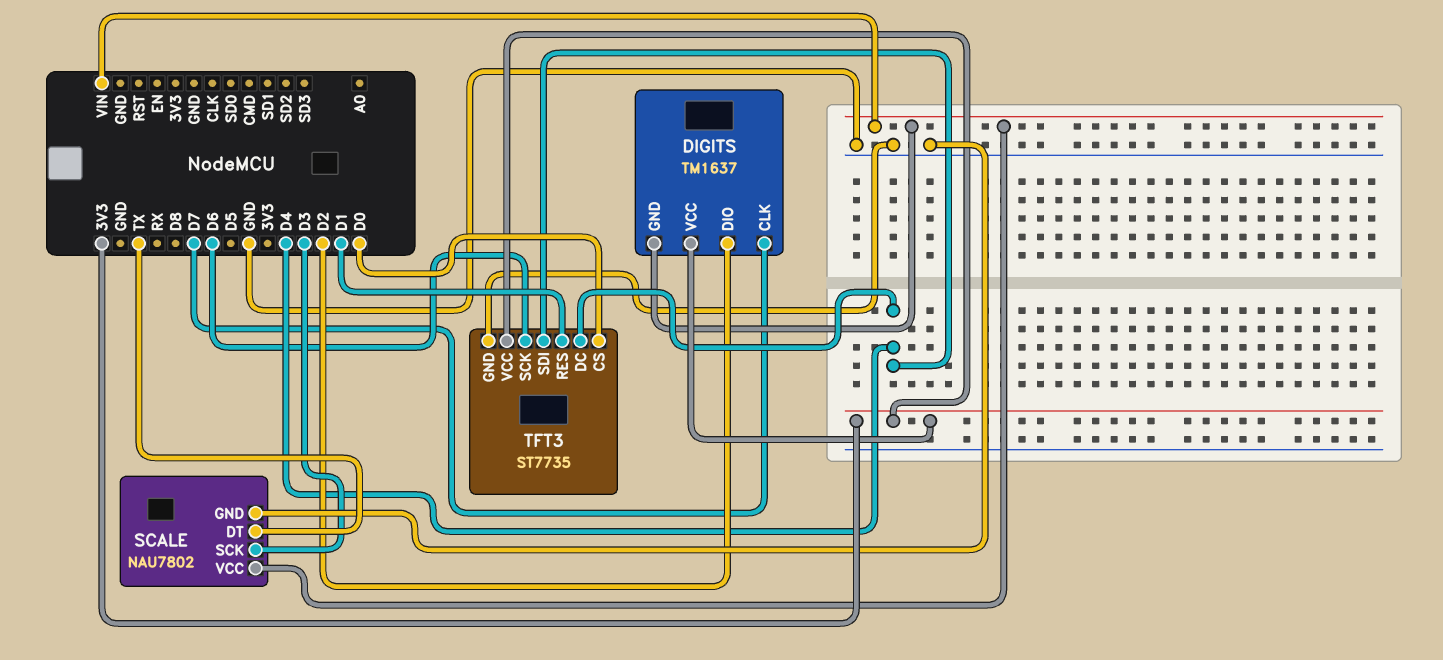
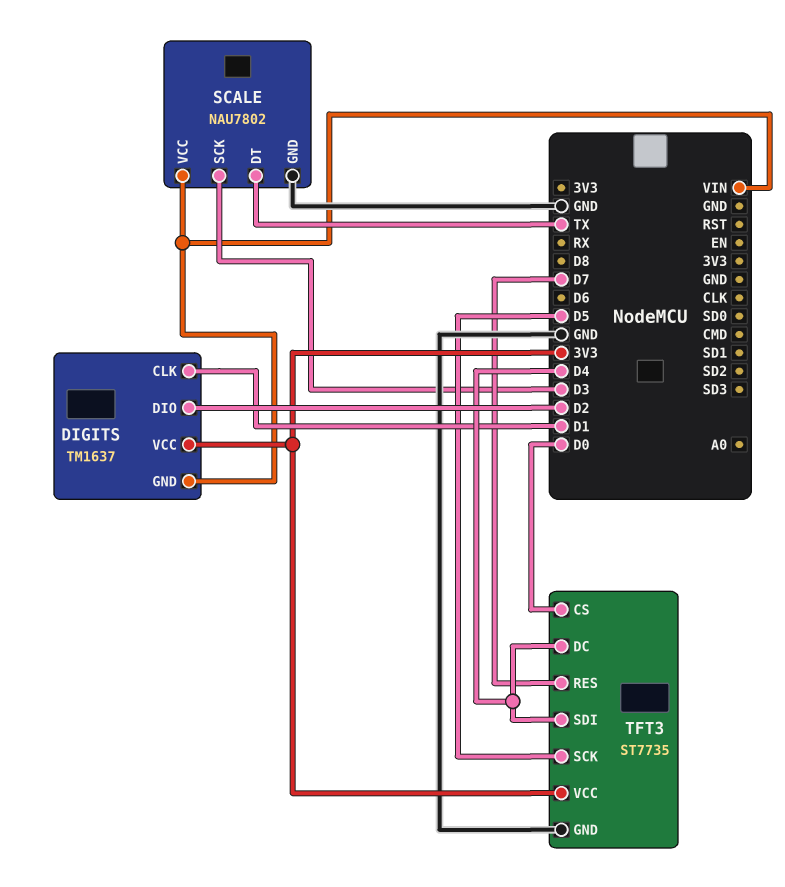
DIGITS pin CLK: D7 -> D1
TFT3 pin RES: D1 -> D7
TFT3 pin SCK: D6 -> D5

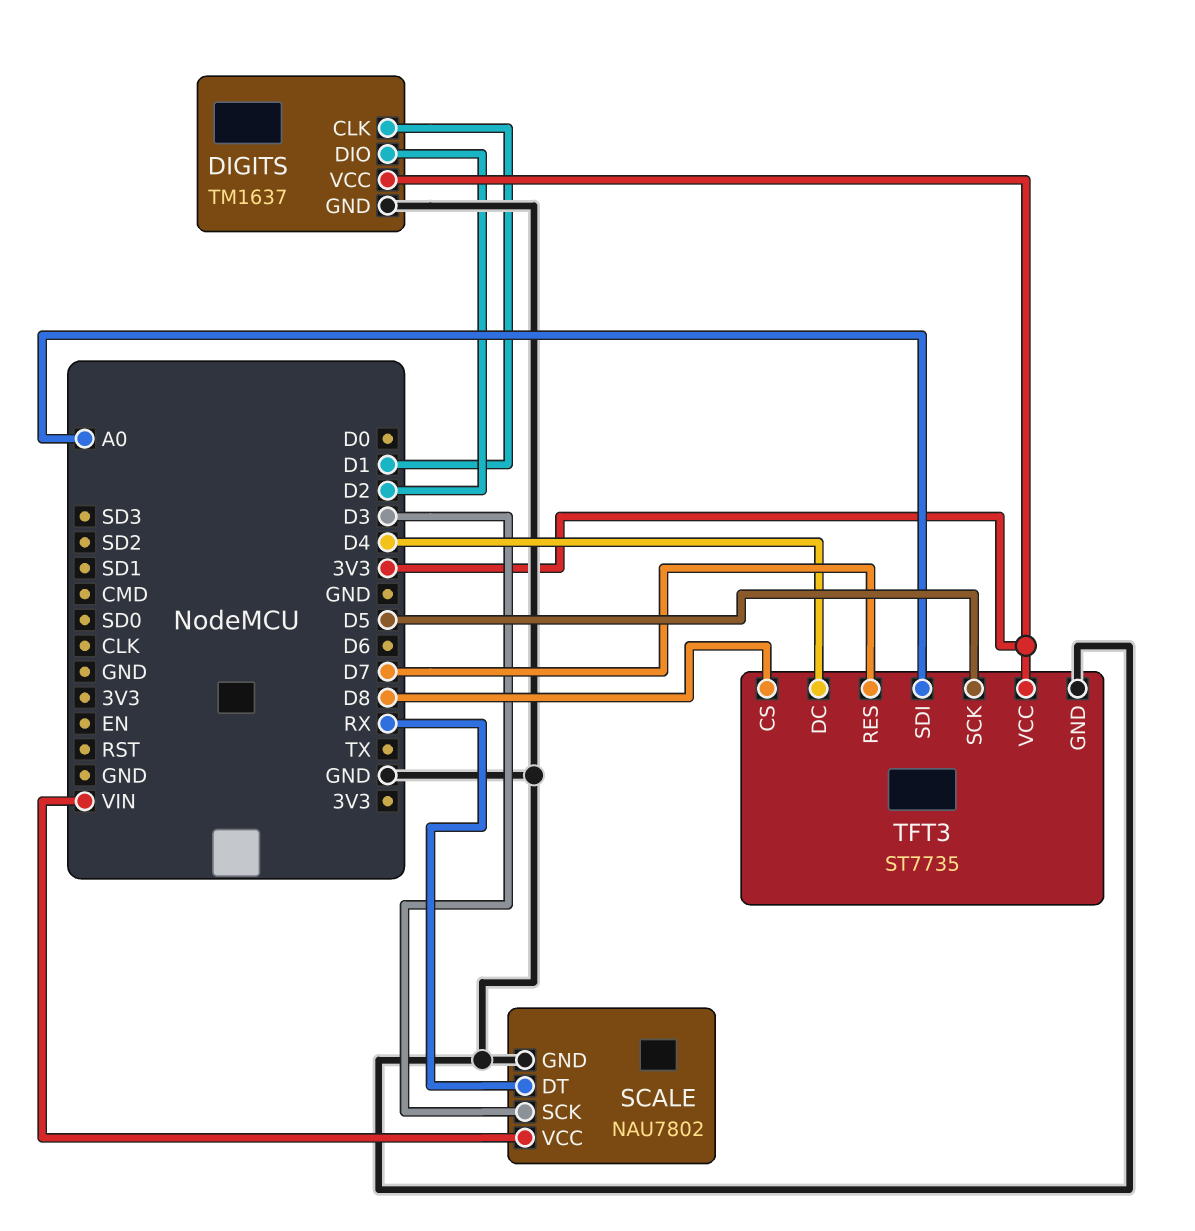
DIGITS pin GND: VIN -> GND
SCALE pin DT: TX -> RX
TFT3 pin CS: D0 -> D8
TFT3 pin SDI: D4 -> A0

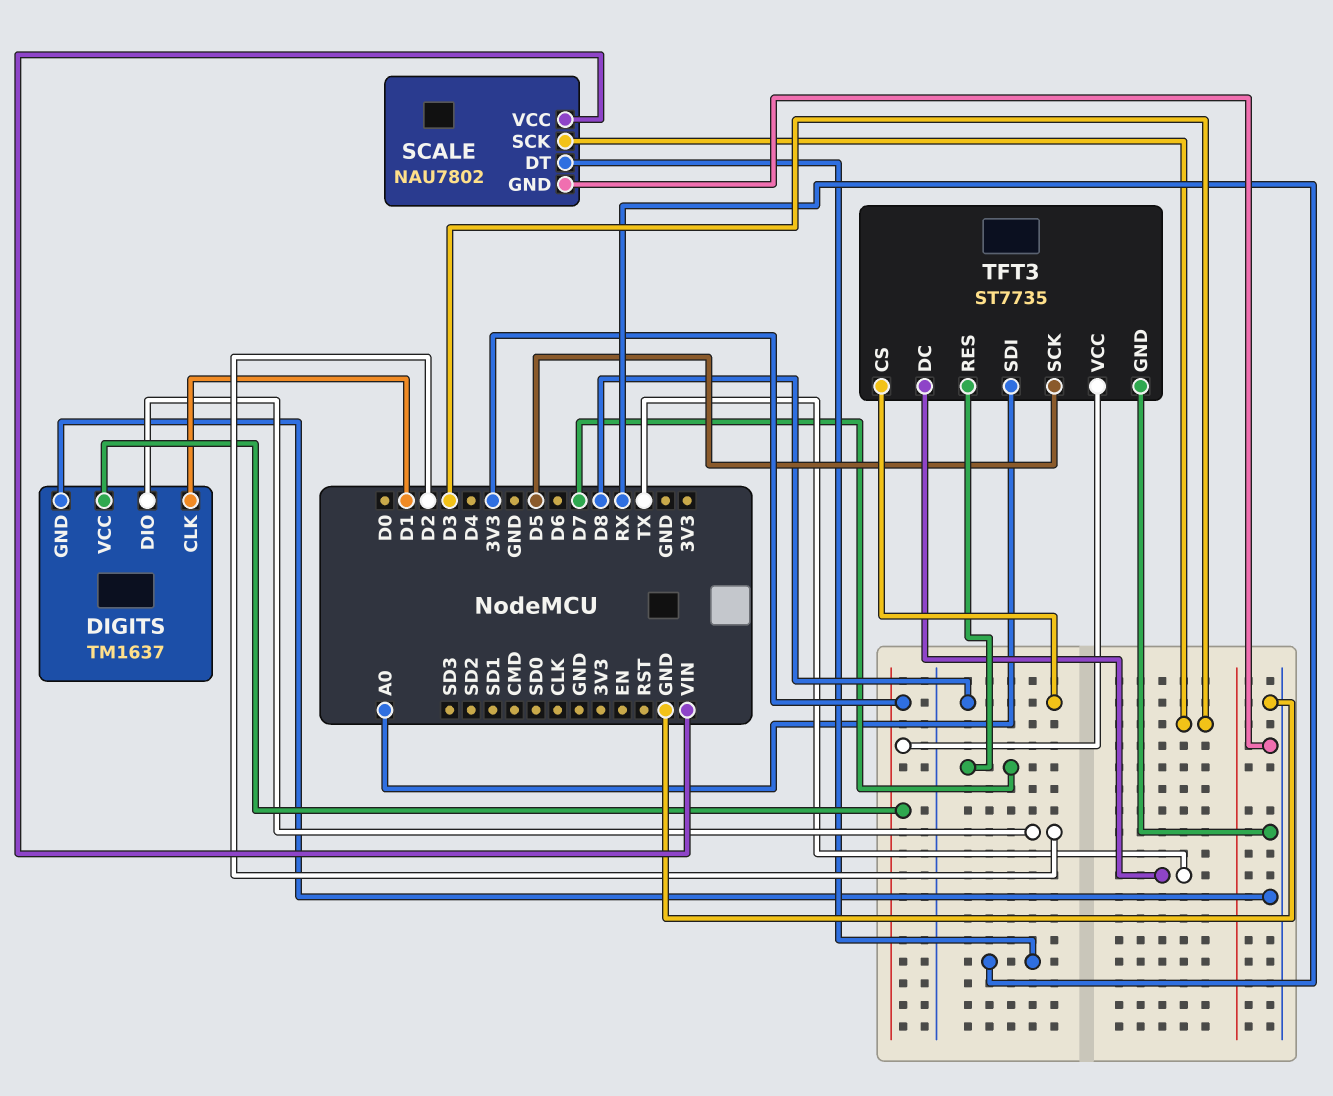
TFT3 pin DC: D4 -> TX

